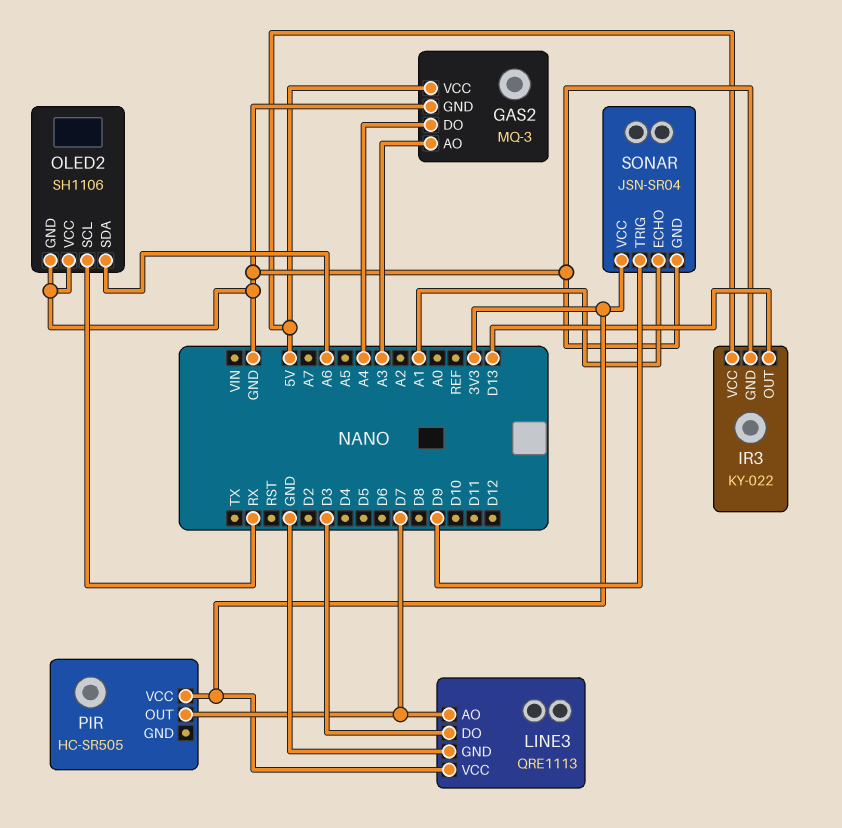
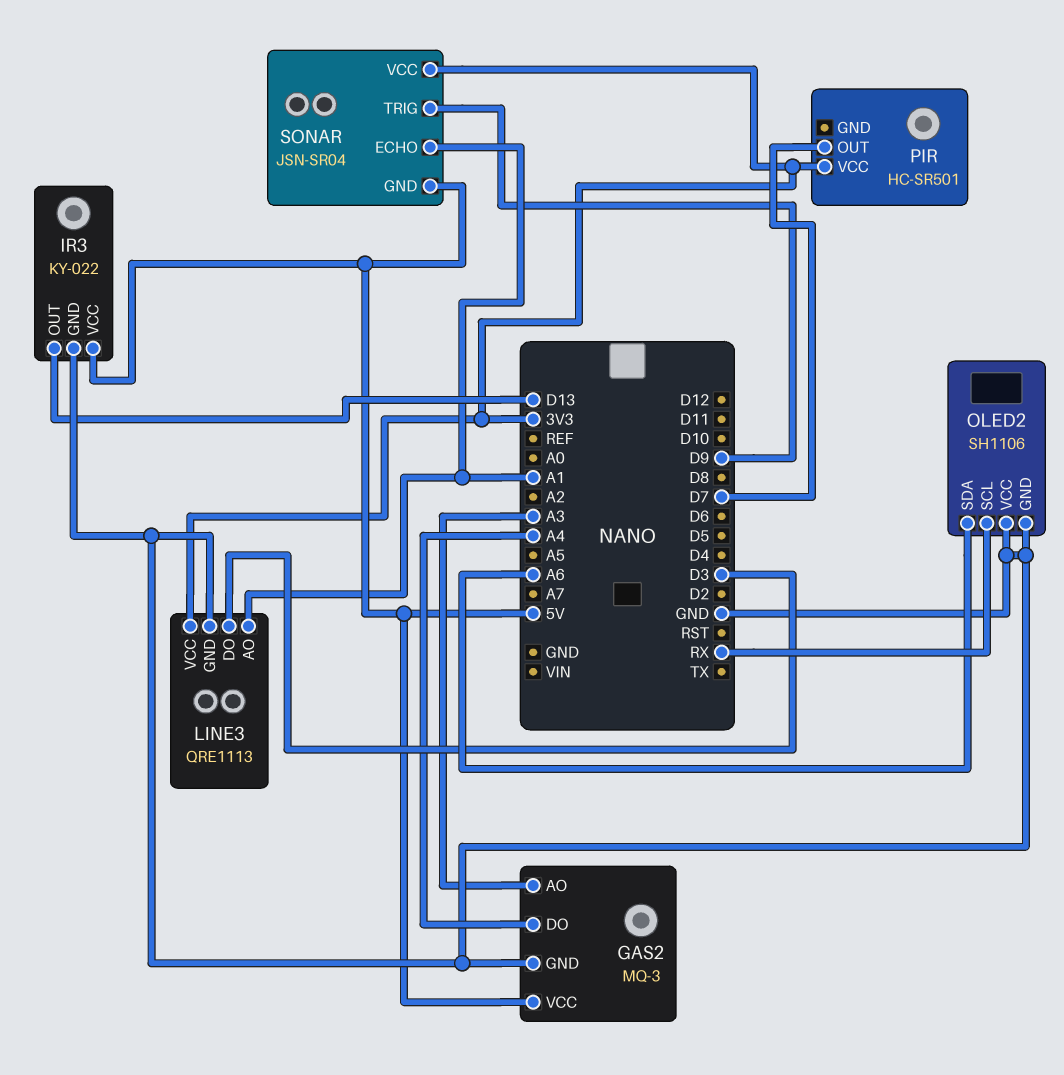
LINE3 pin AO: D7 -> A1
PIR: HC-SR505 -> HC-SR501
SONAR pin GND: GND -> 5V

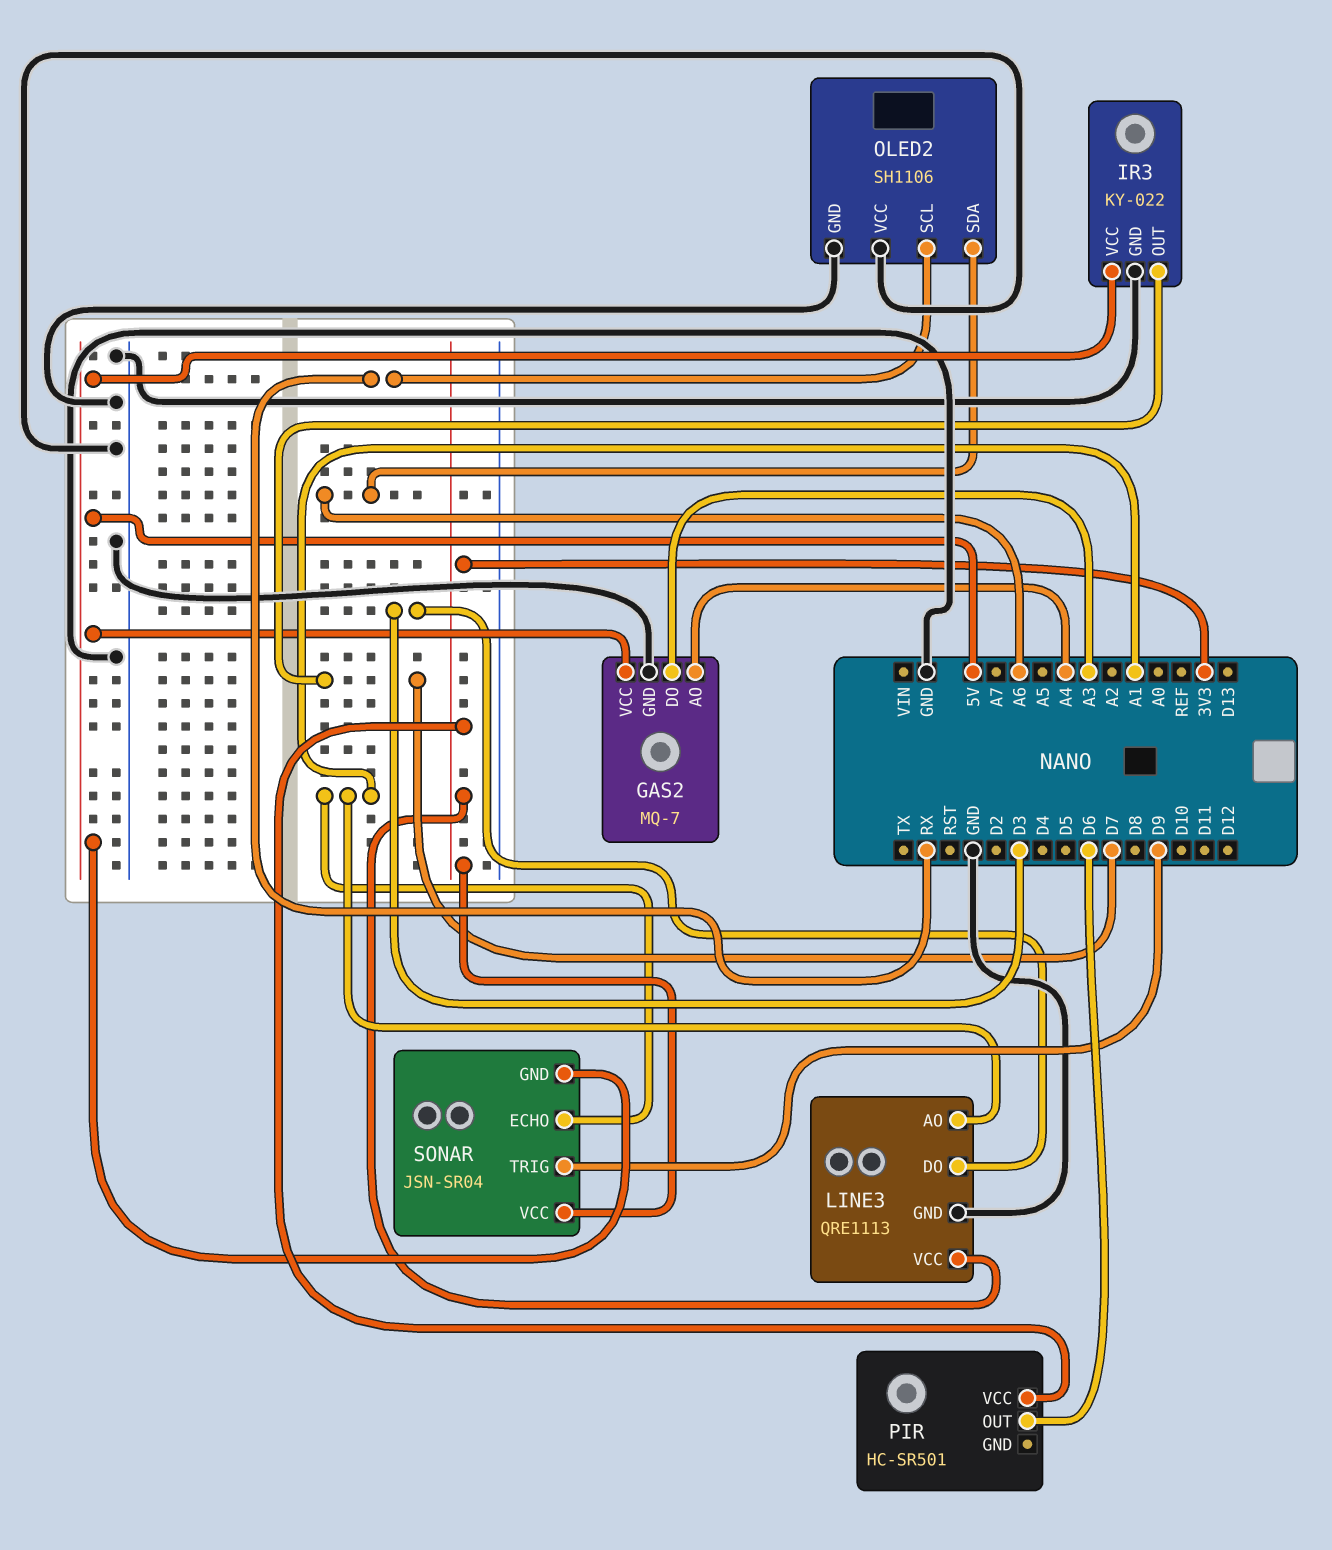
GAS2: MQ-3 -> MQ-7
GAS2 pin AO: A3 -> A4
GAS2 pin DO: A4 -> A3
IR3 pin OUT: D13 -> D7
PIR pin OUT: D7 -> D6

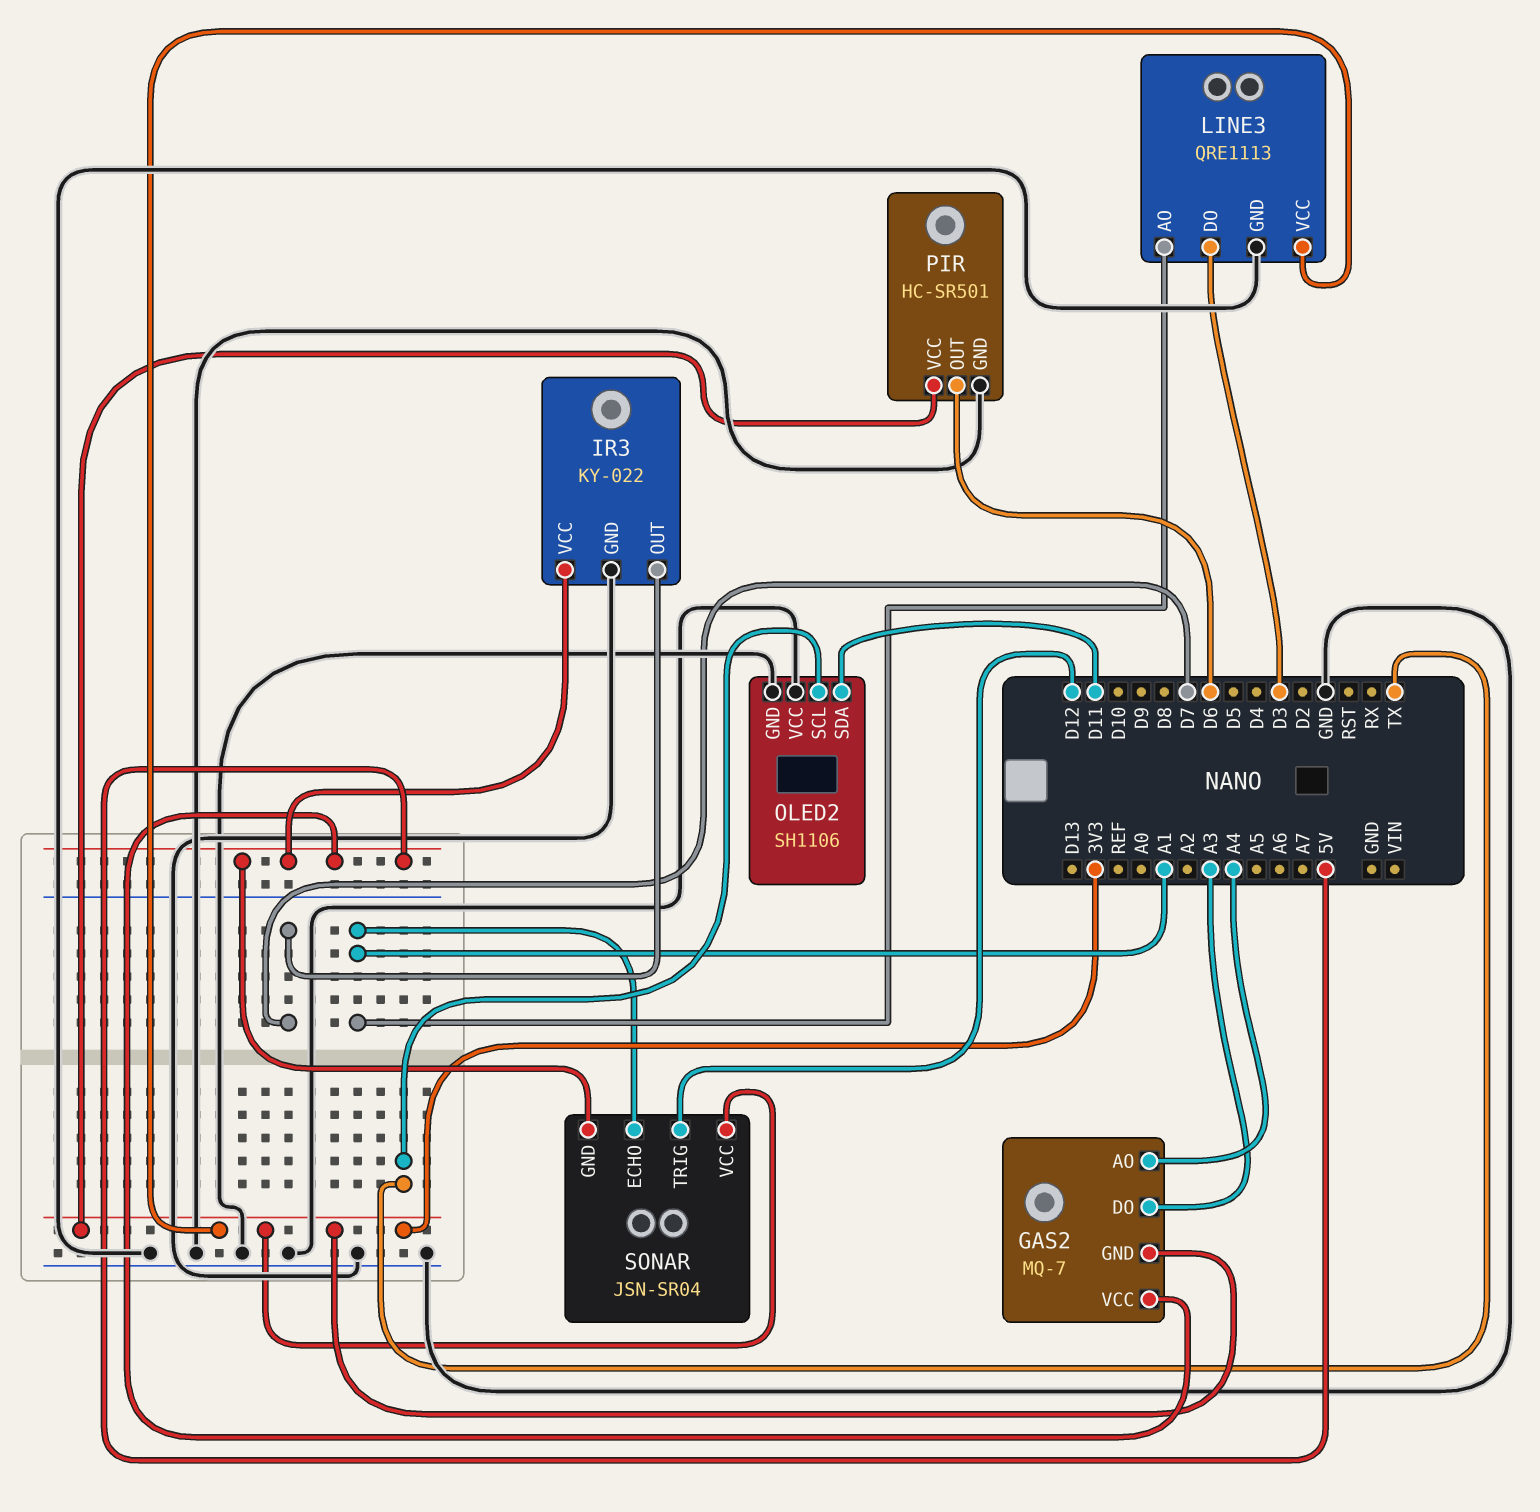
GAS2 pin GND: GND -> 3V3
OLED2 pin SCL: RX -> TX
OLED2 pin SDA: A6 -> D11
PIR pin GND: none -> GND
SONAR pin TRIG: D9 -> D12

